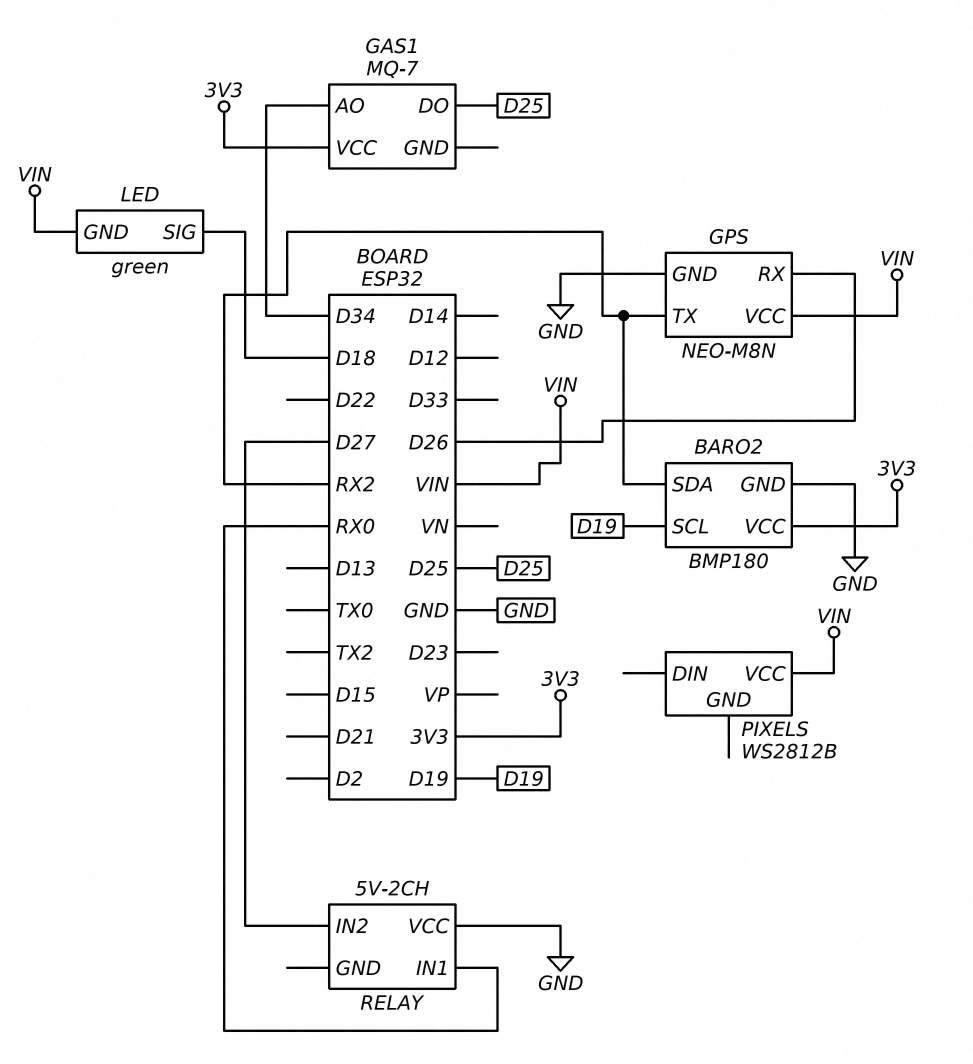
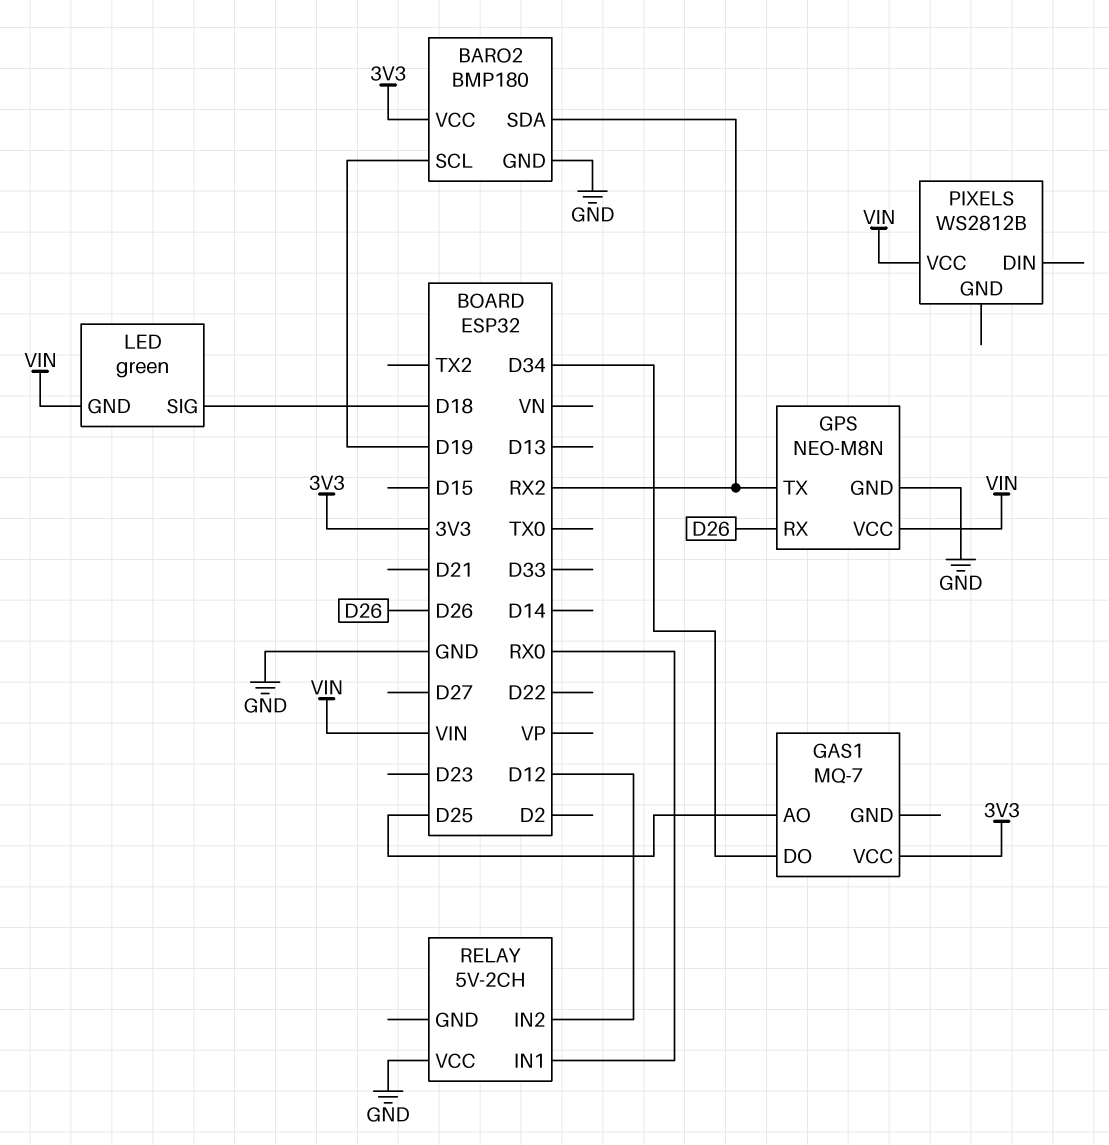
GAS1 pin AO: D34 -> D25
GAS1 pin DO: D25 -> D34
RELAY pin IN2: D27 -> D12

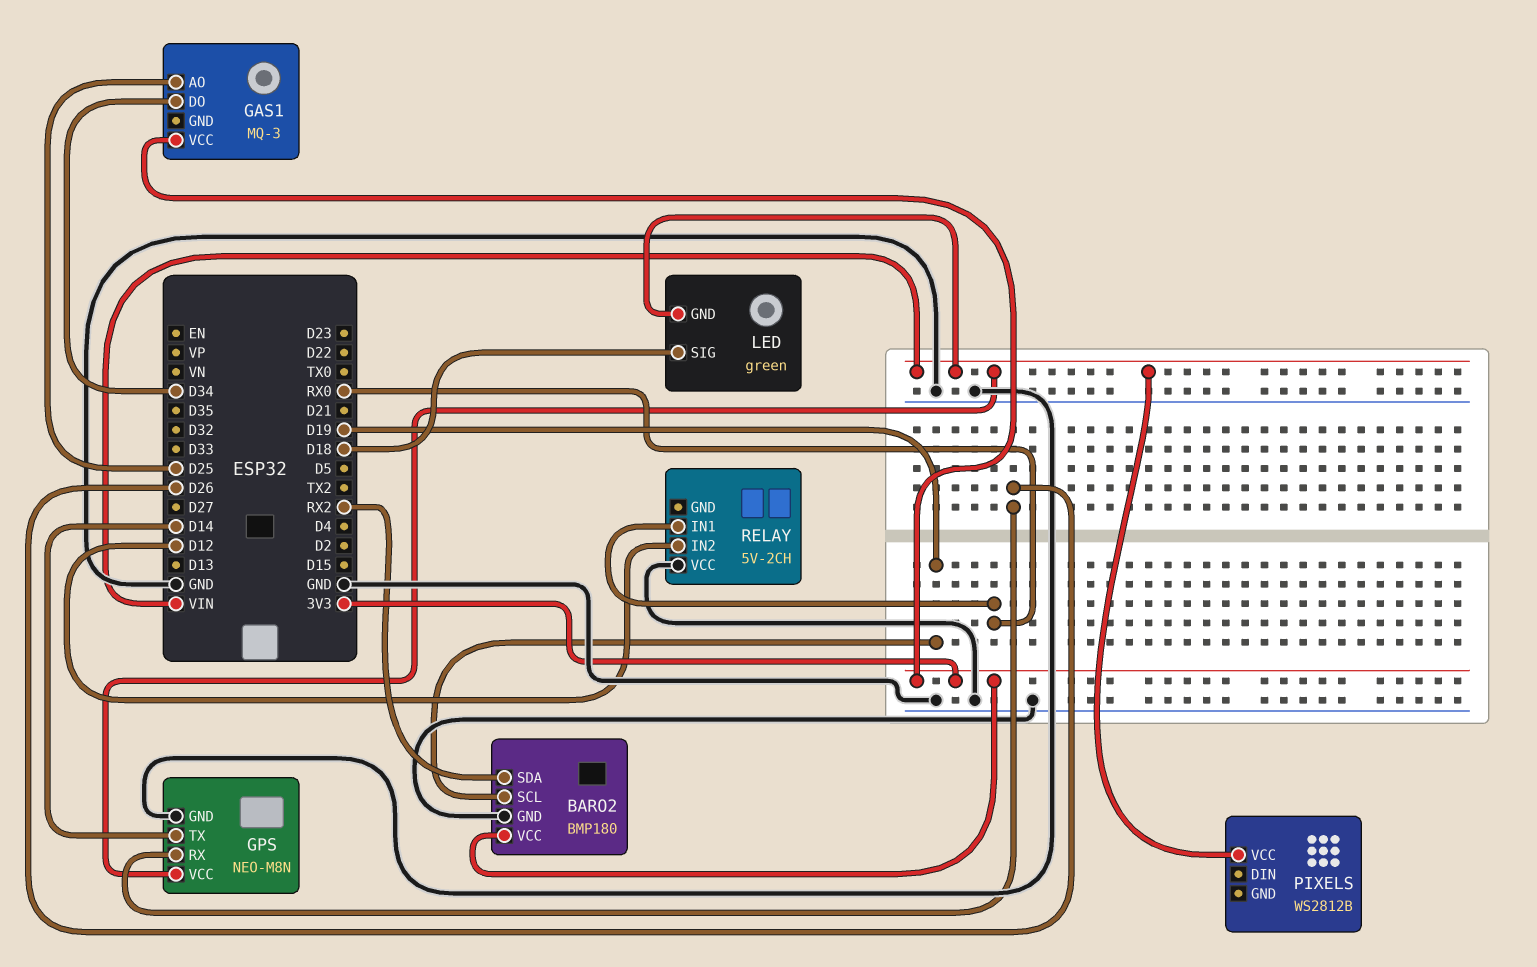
GAS1: MQ-7 -> MQ-3
GPS pin TX: RX2 -> D14

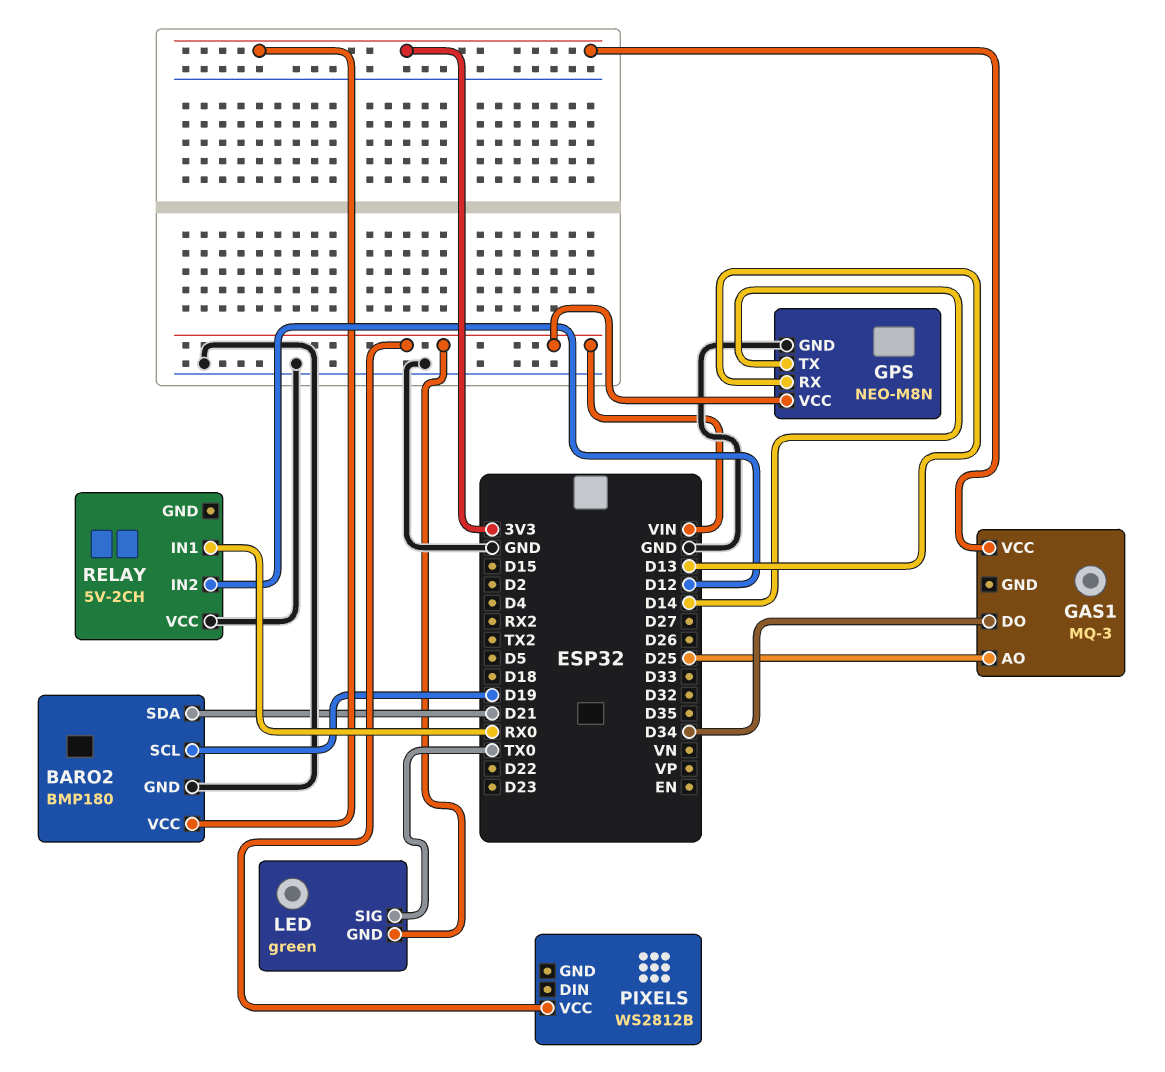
BARO2 pin SDA: RX2 -> D21
GPS pin RX: D26 -> D13
LED pin SIG: D18 -> TX0

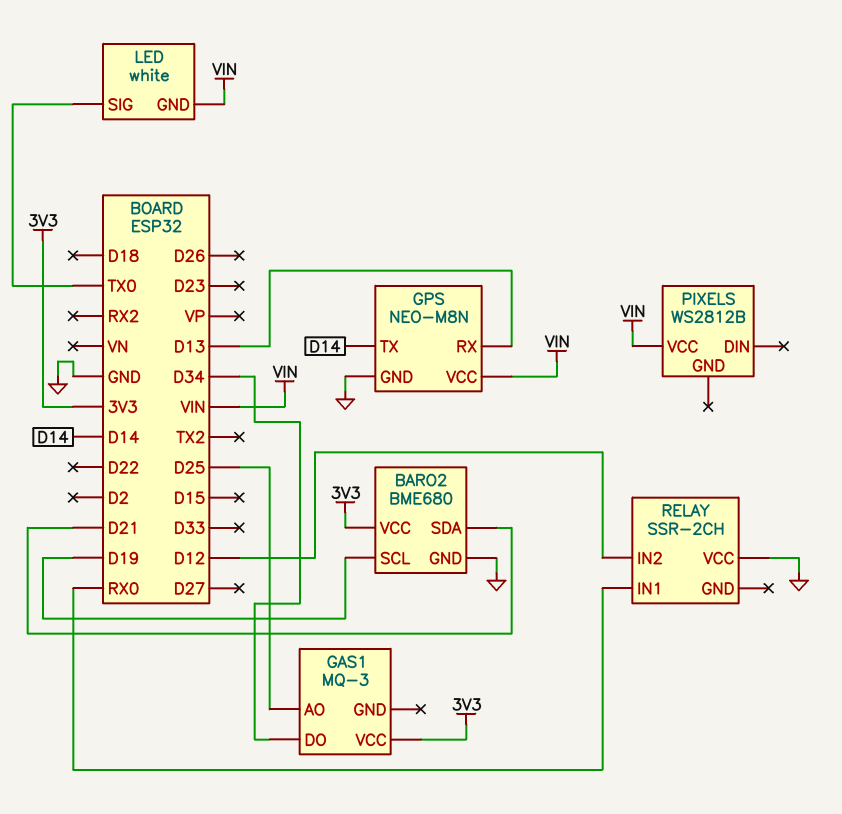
BARO2: BMP180 -> BME680
LED: green -> white
RELAY: 5V-2CH -> SSR-2CH

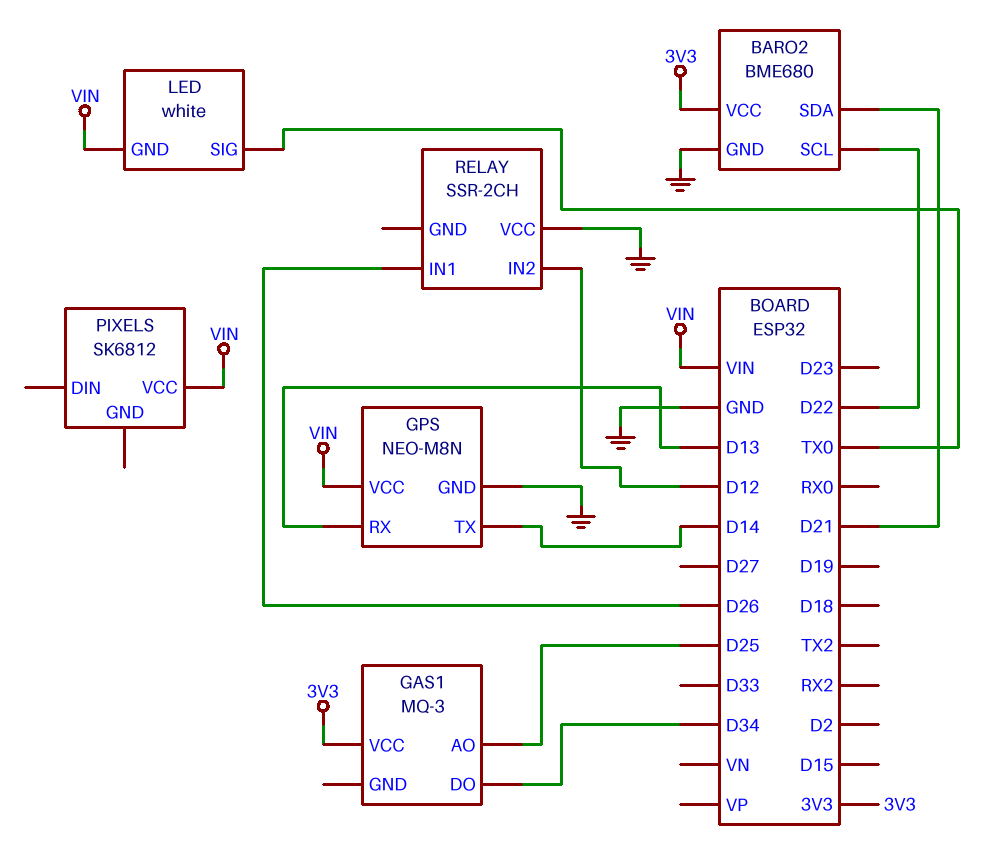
BARO2 pin SCL: D19 -> D22
PIXELS: WS2812B -> SK6812
RELAY pin IN1: RX0 -> D26

